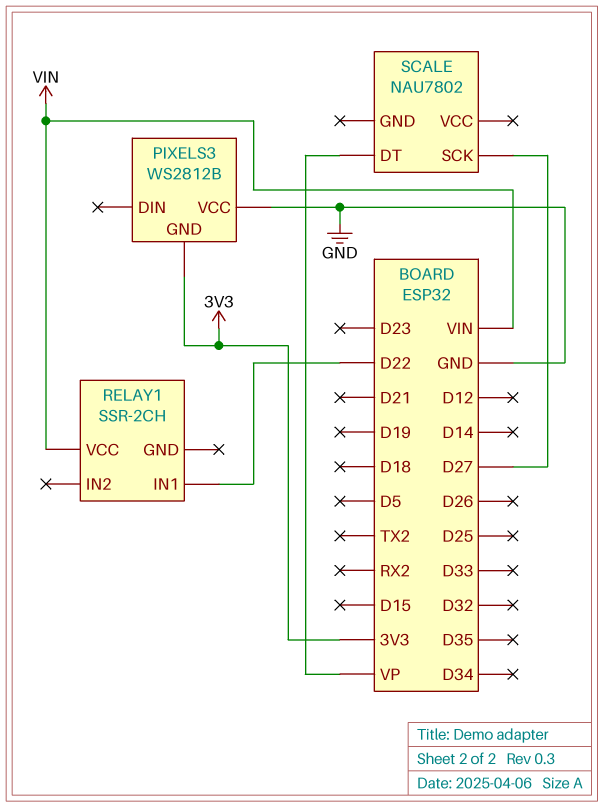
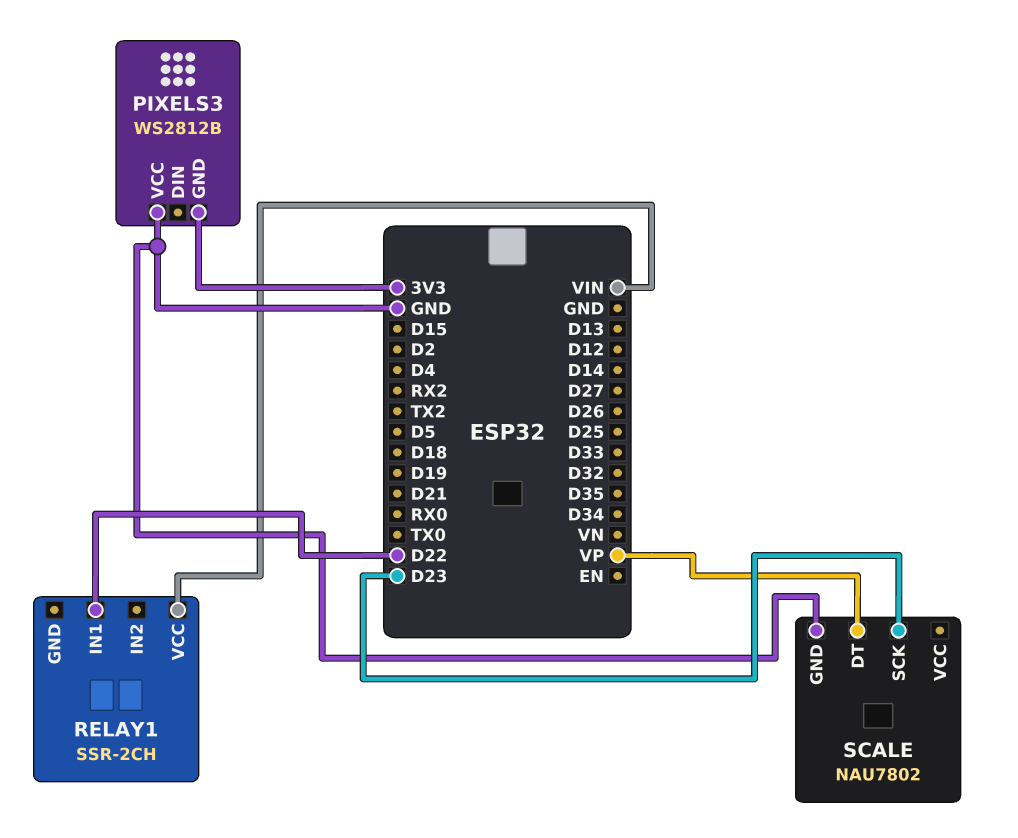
SCALE pin GND: none -> GND
SCALE pin SCK: D27 -> D23

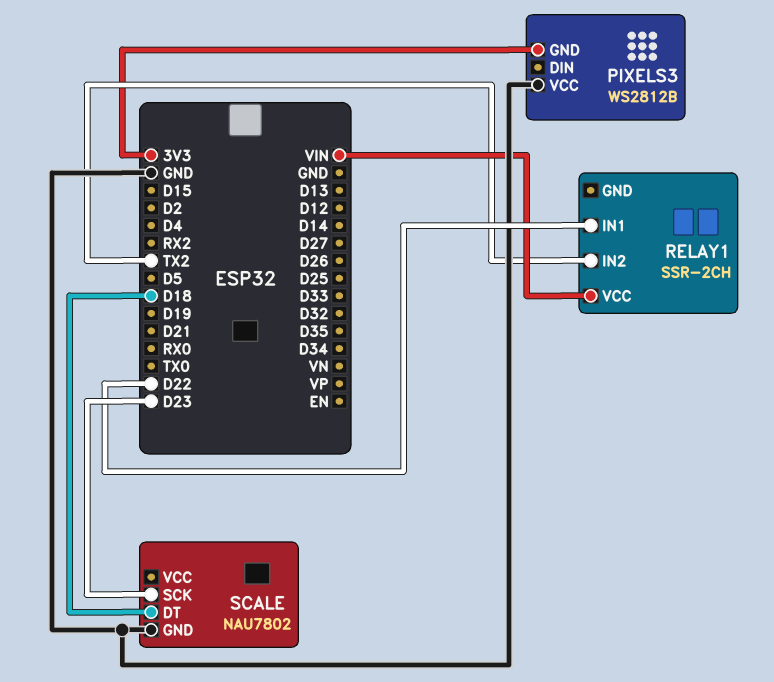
RELAY1 pin IN2: none -> TX2
SCALE pin DT: VP -> D18

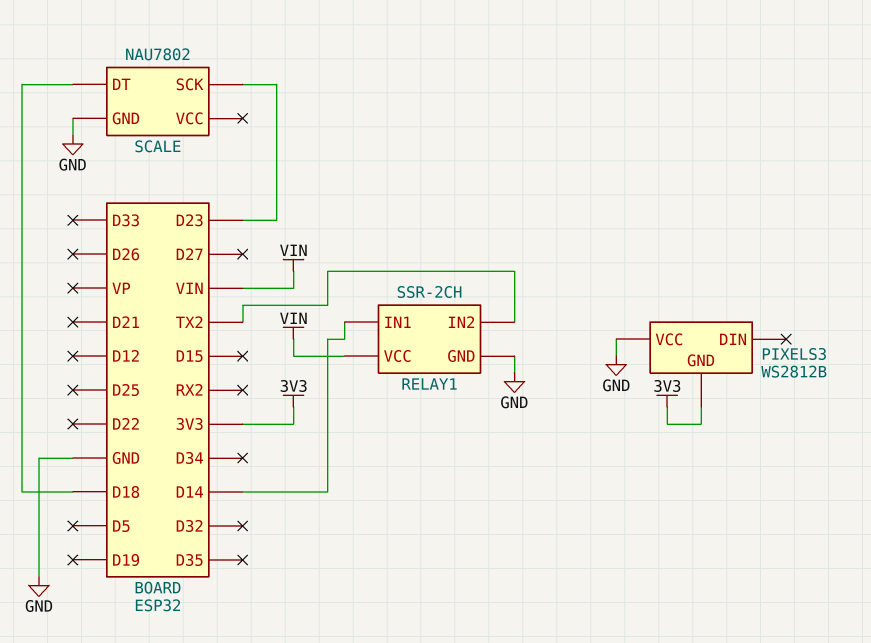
RELAY1 pin GND: none -> GND
RELAY1 pin IN1: D22 -> D14

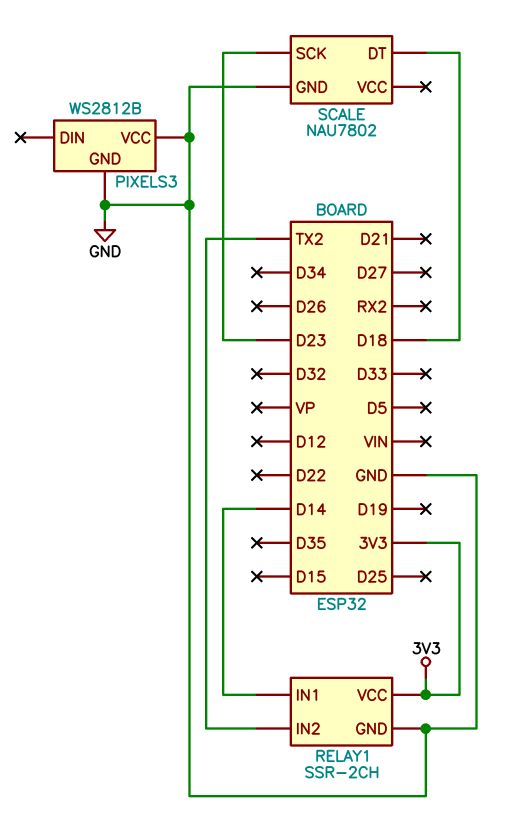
PIXELS3 pin GND: 3V3 -> GND
RELAY1 pin VCC: VIN -> 3V3

